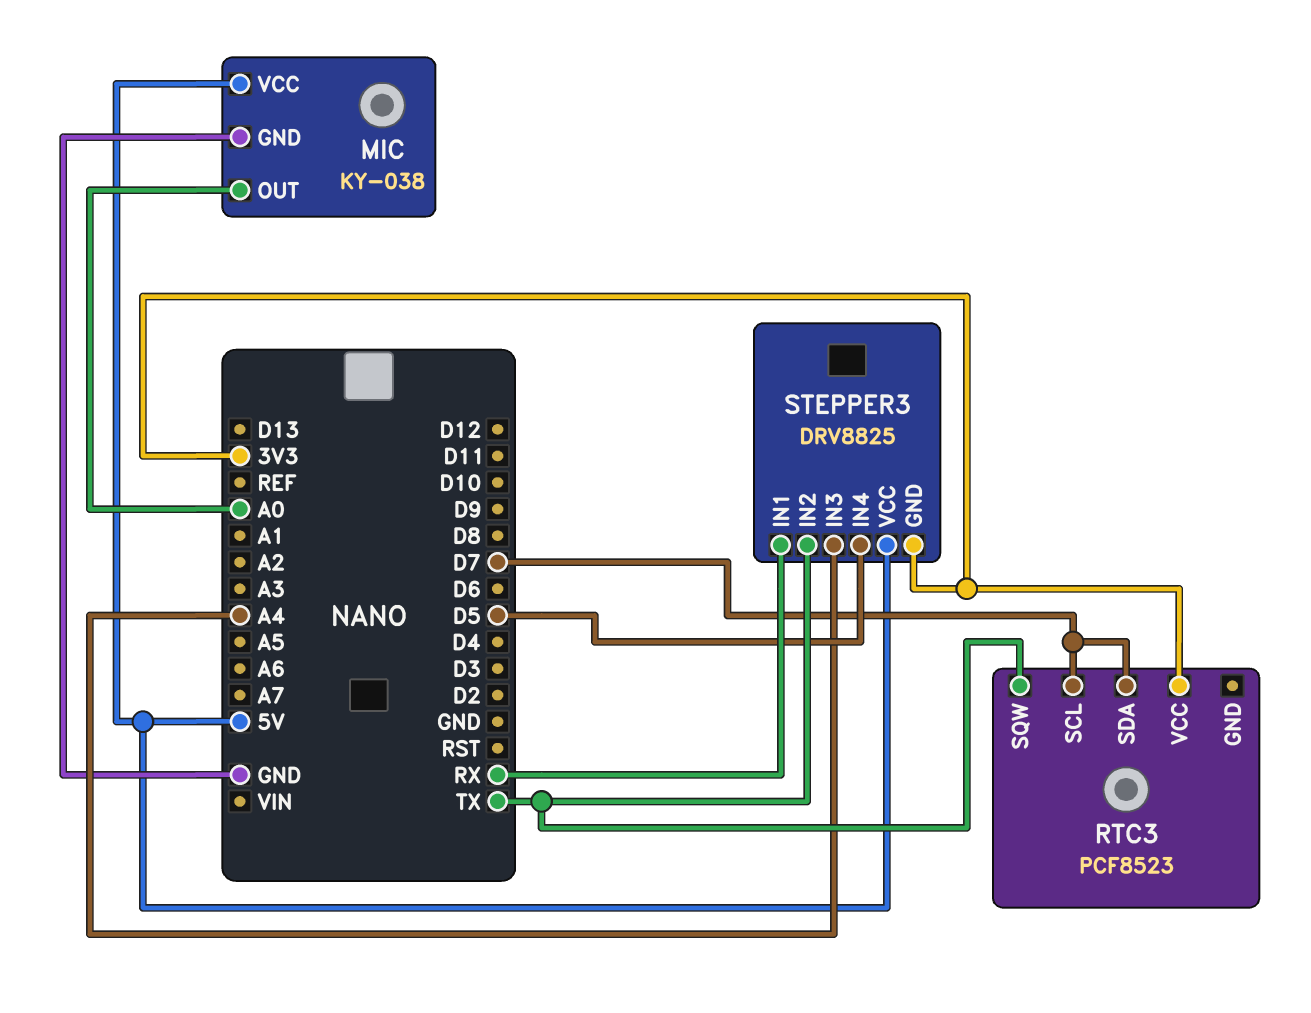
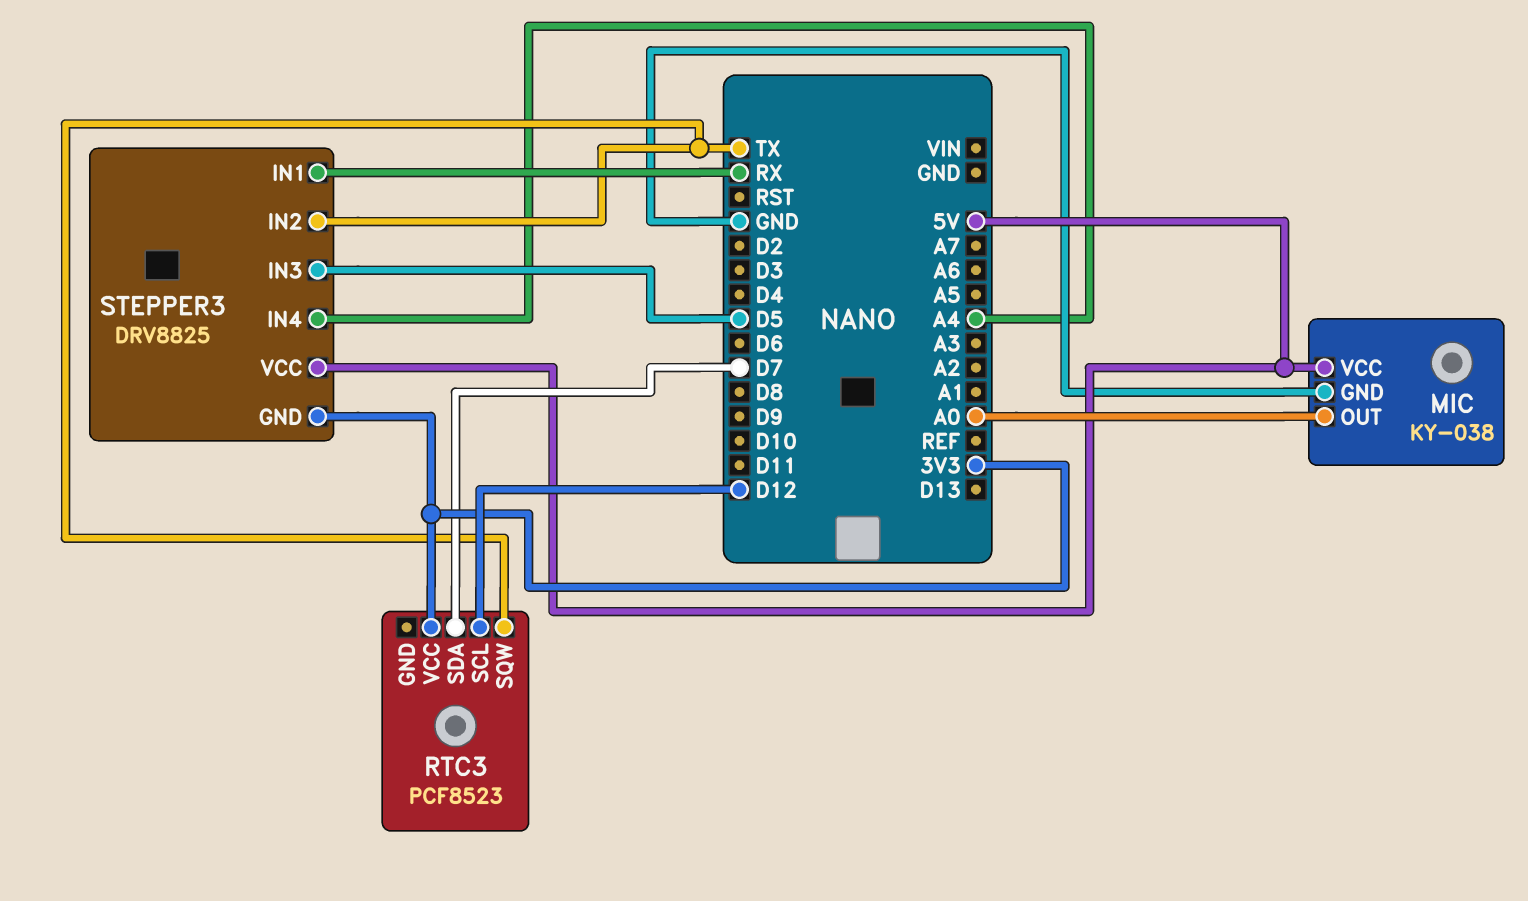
RTC3 pin SCL: D7 -> D12
STEPPER3 pin IN3: A4 -> D5
STEPPER3 pin IN4: D5 -> A4

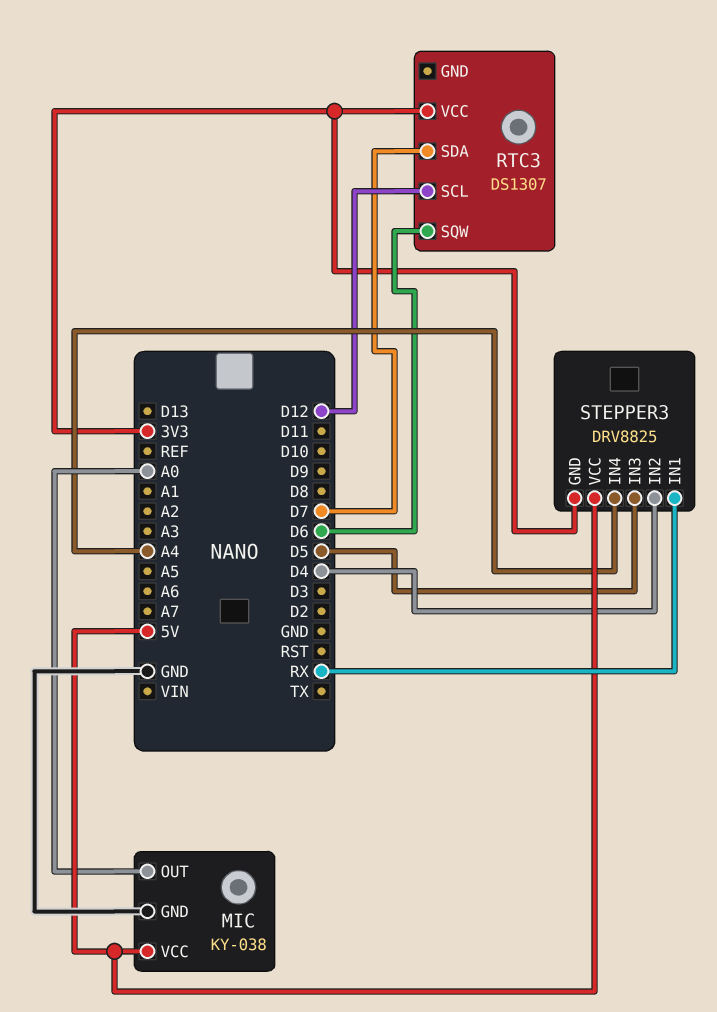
RTC3: PCF8523 -> DS1307
RTC3 pin SQW: TX -> D6
STEPPER3 pin IN2: TX -> D4

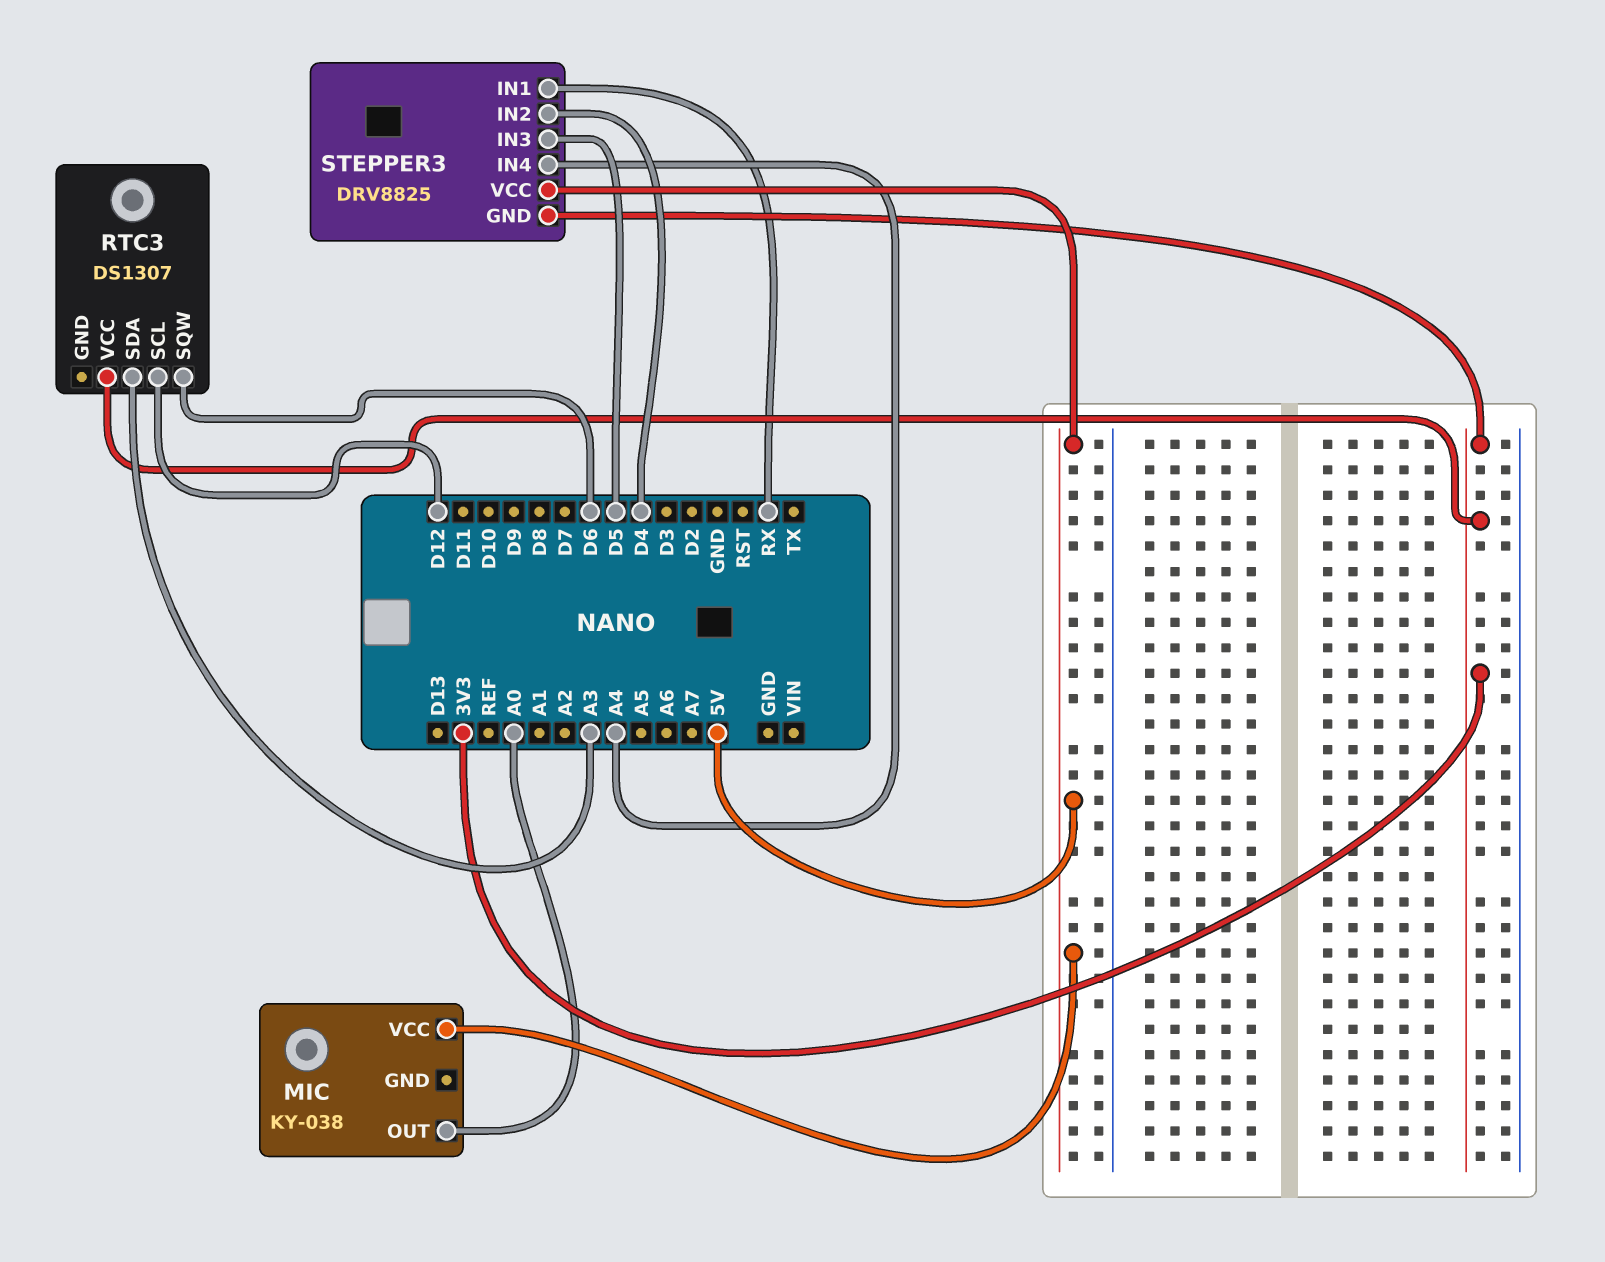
MIC pin GND: GND -> none
RTC3 pin SDA: D7 -> A3

